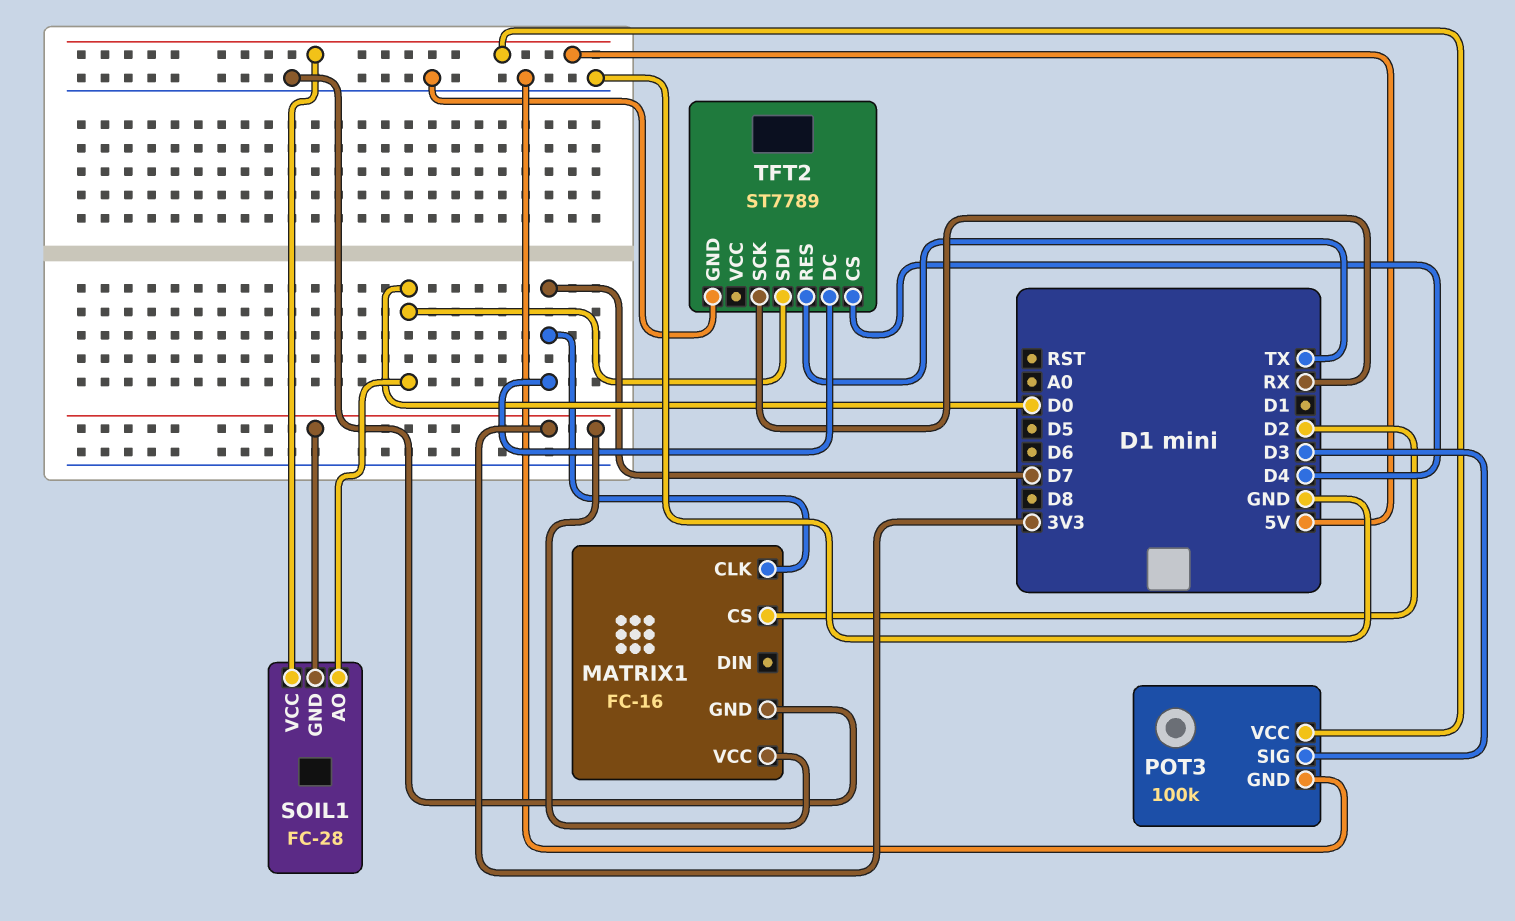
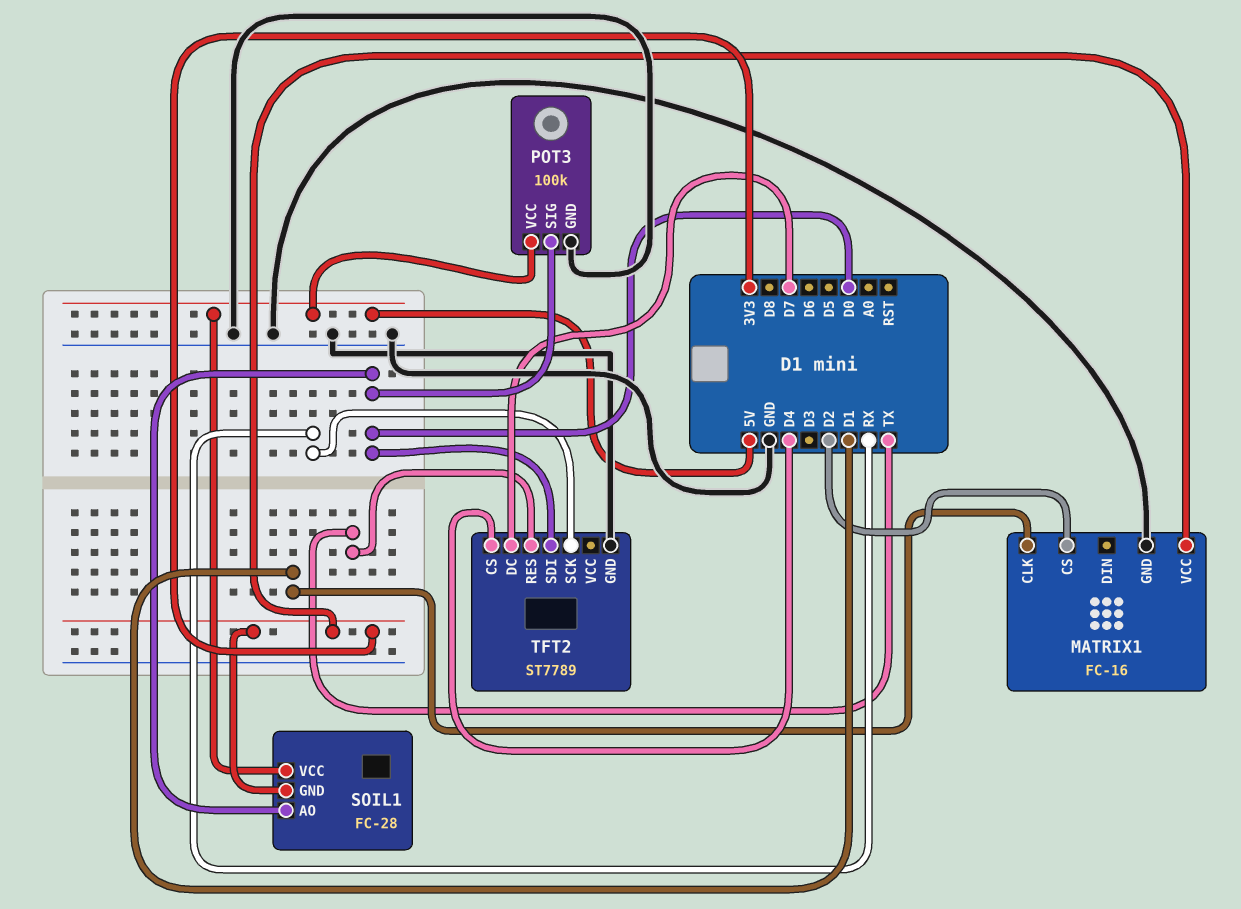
MATRIX1 pin CLK: D7 -> D1
POT3 pin SIG: D3 -> D0

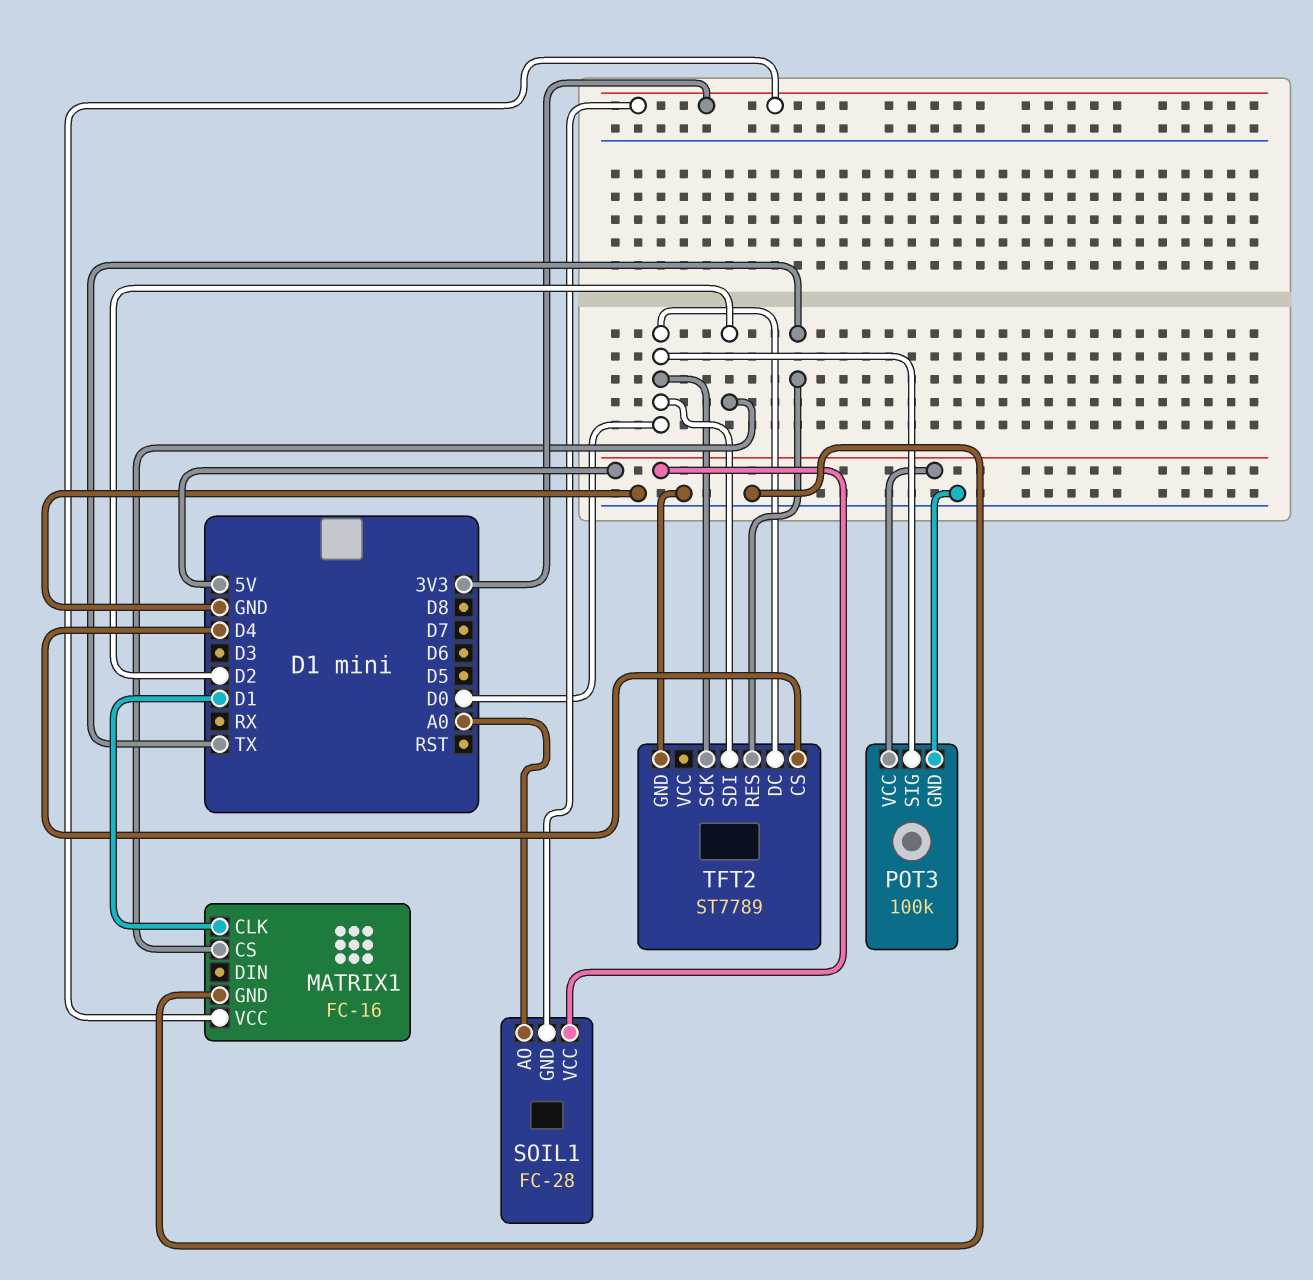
SOIL1 pin AO: D0 -> A0
TFT2 pin DC: D7 -> D0
TFT2 pin SCK: RX -> D0

